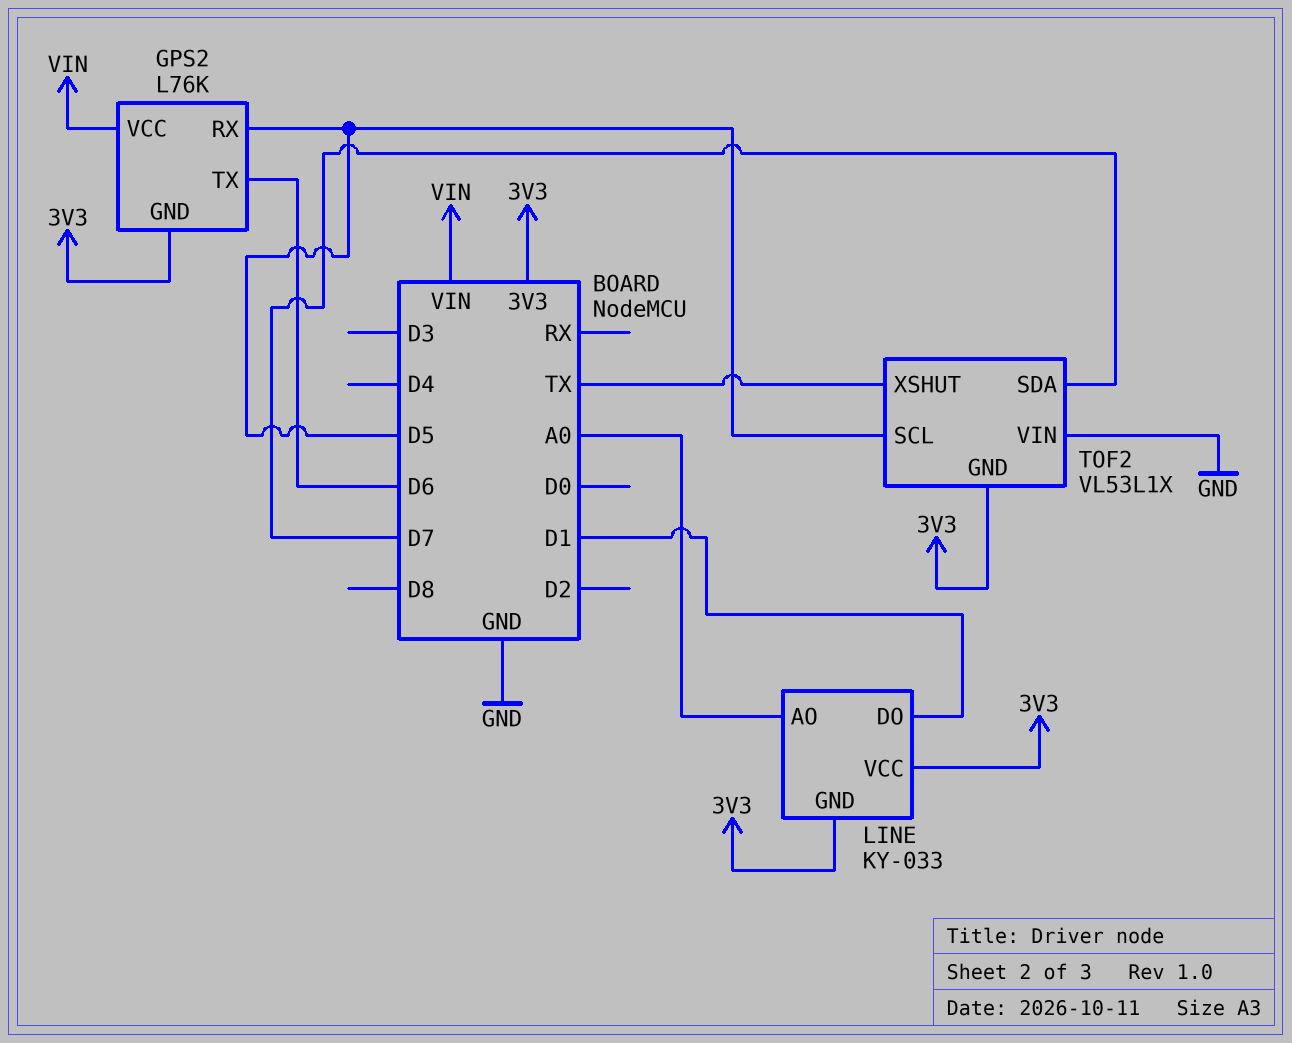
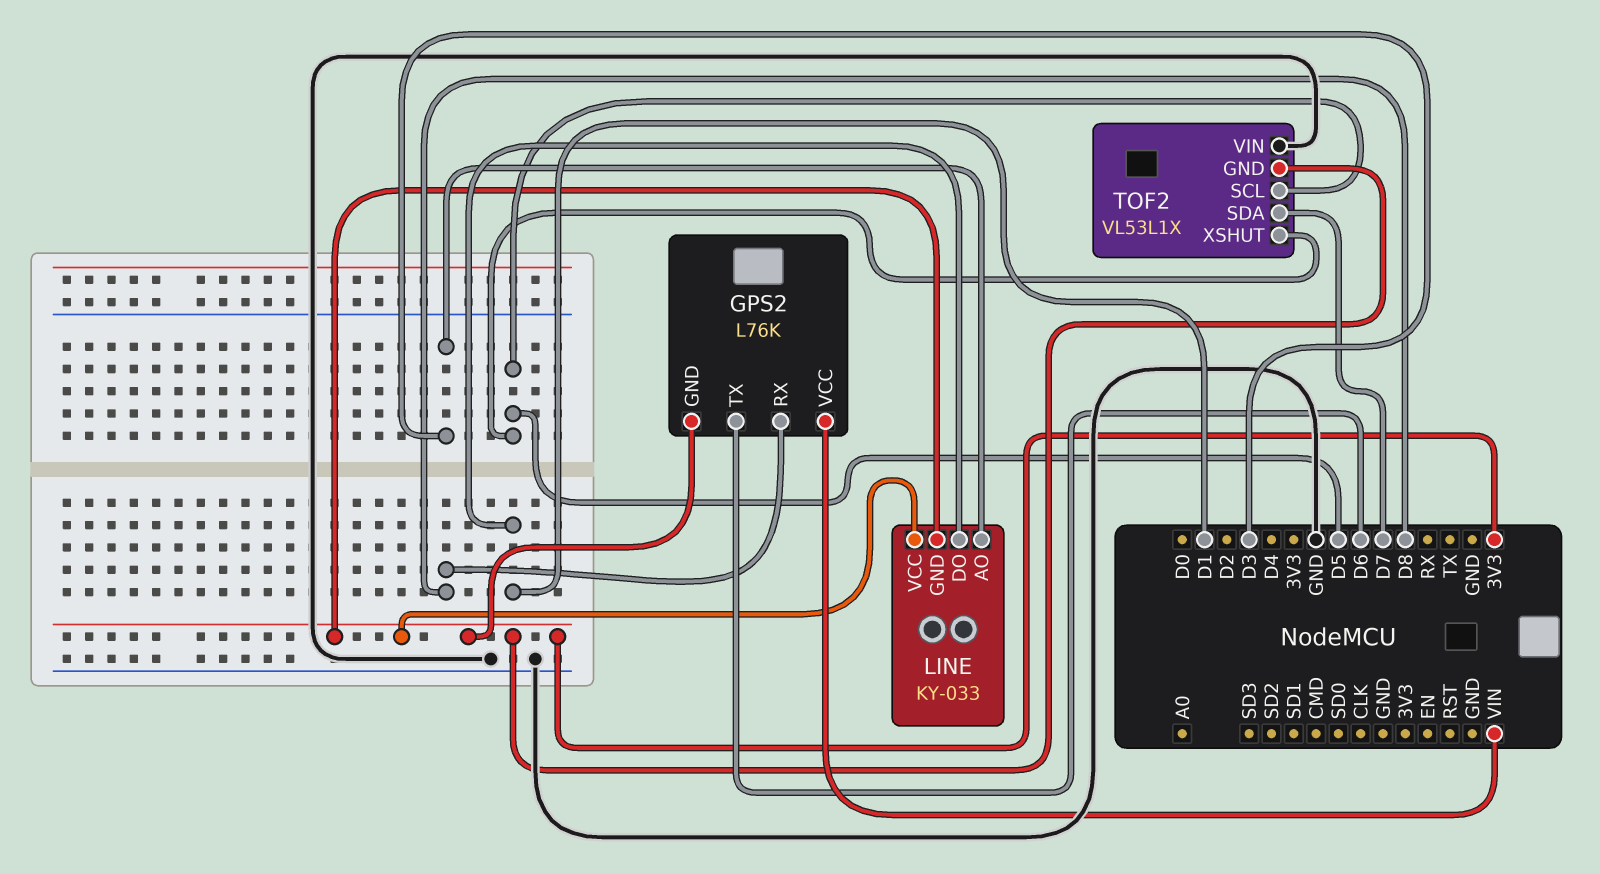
GPS2 pin RX: D5 -> D8
LINE pin AO: A0 -> D3
TOF2 pin XSHUT: TX -> D5

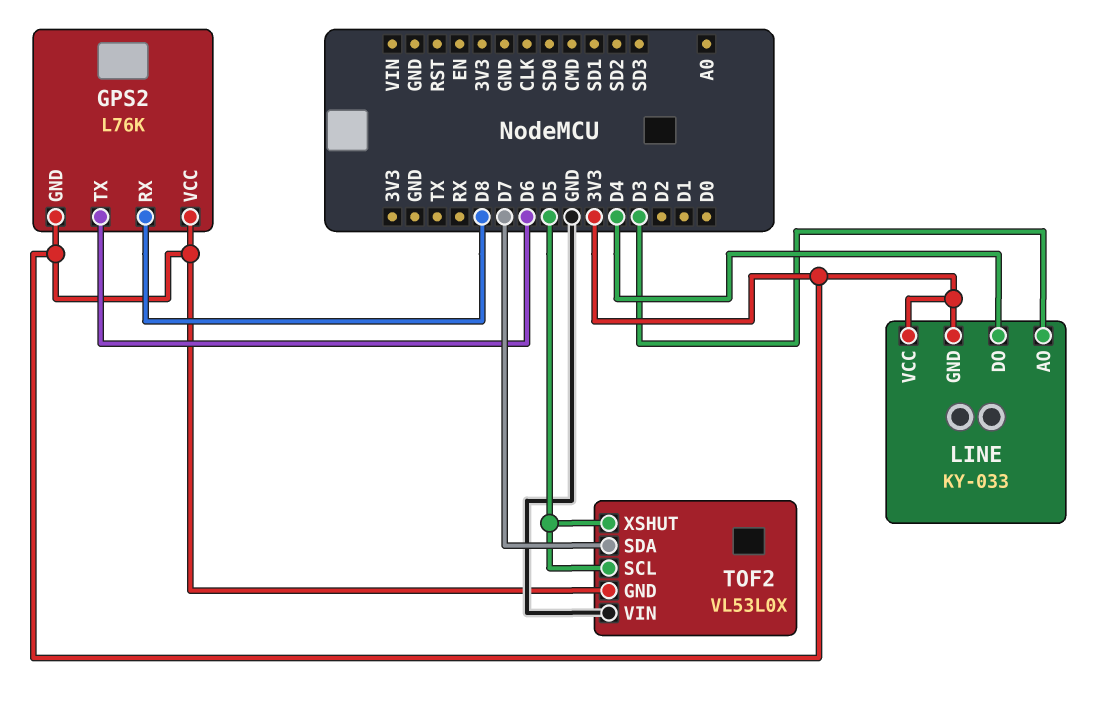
GPS2 pin VCC: VIN -> 3V3
LINE pin DO: D1 -> D4
TOF2: VL53L1X -> VL53L0X

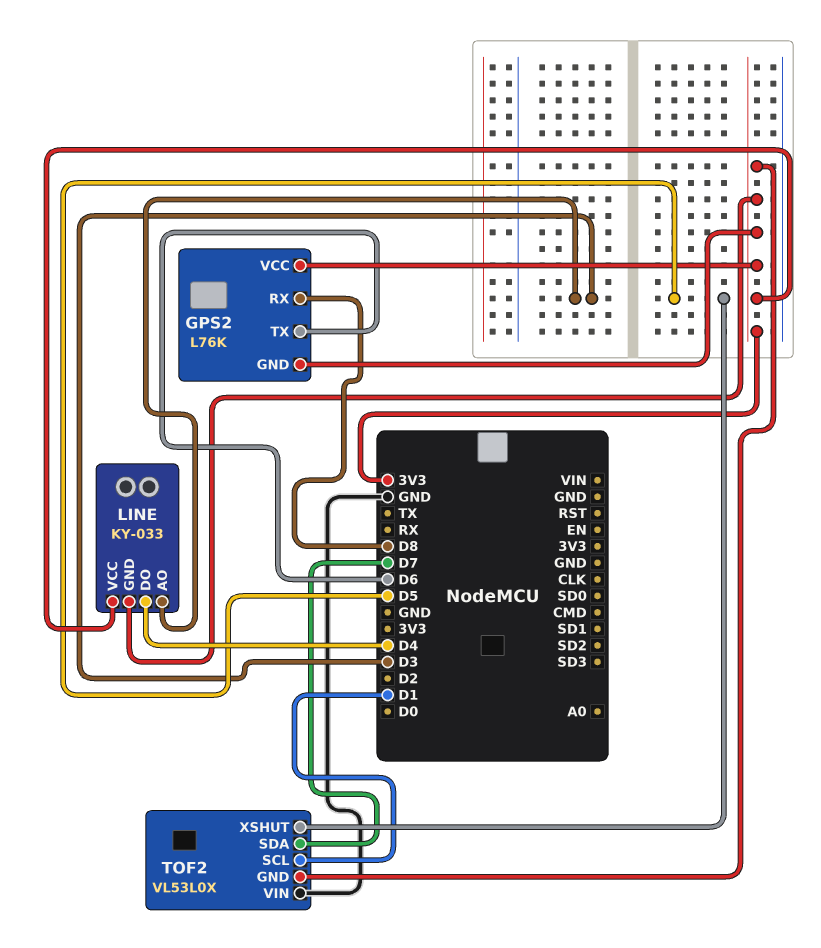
TOF2 pin SCL: D5 -> D1

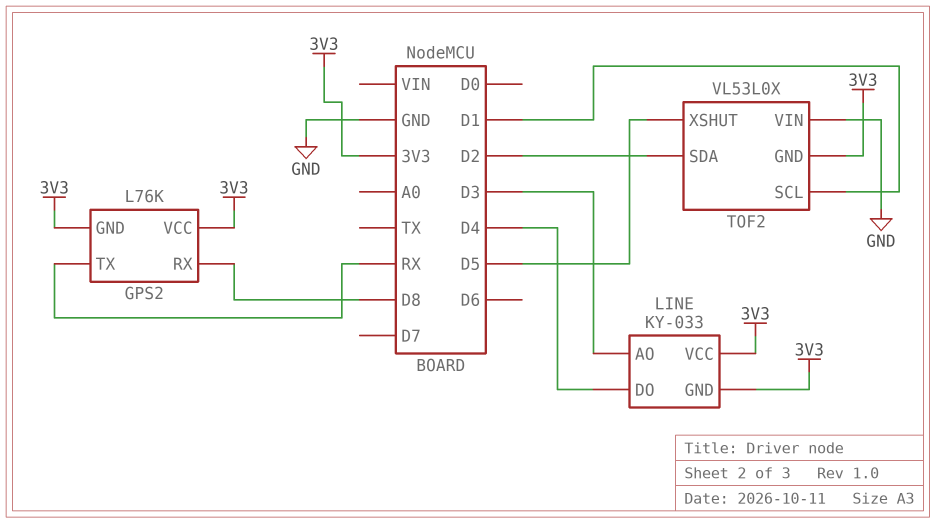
GPS2 pin TX: D6 -> RX
TOF2 pin SDA: D7 -> D2

